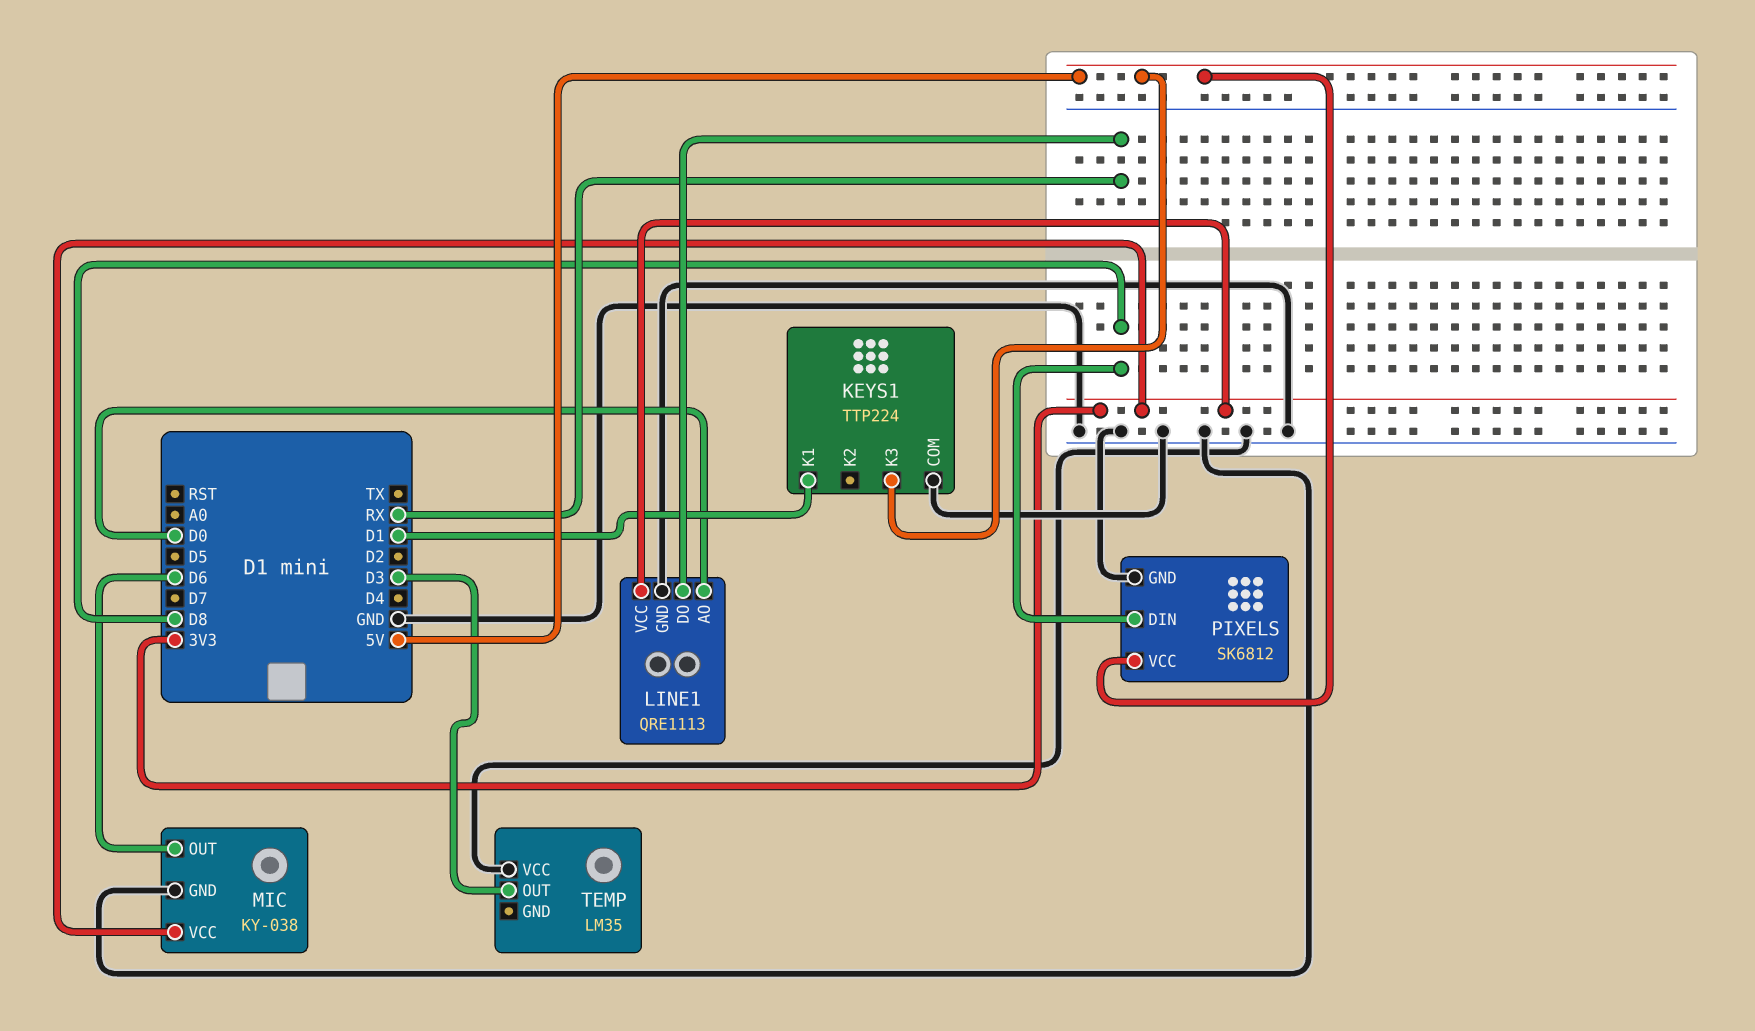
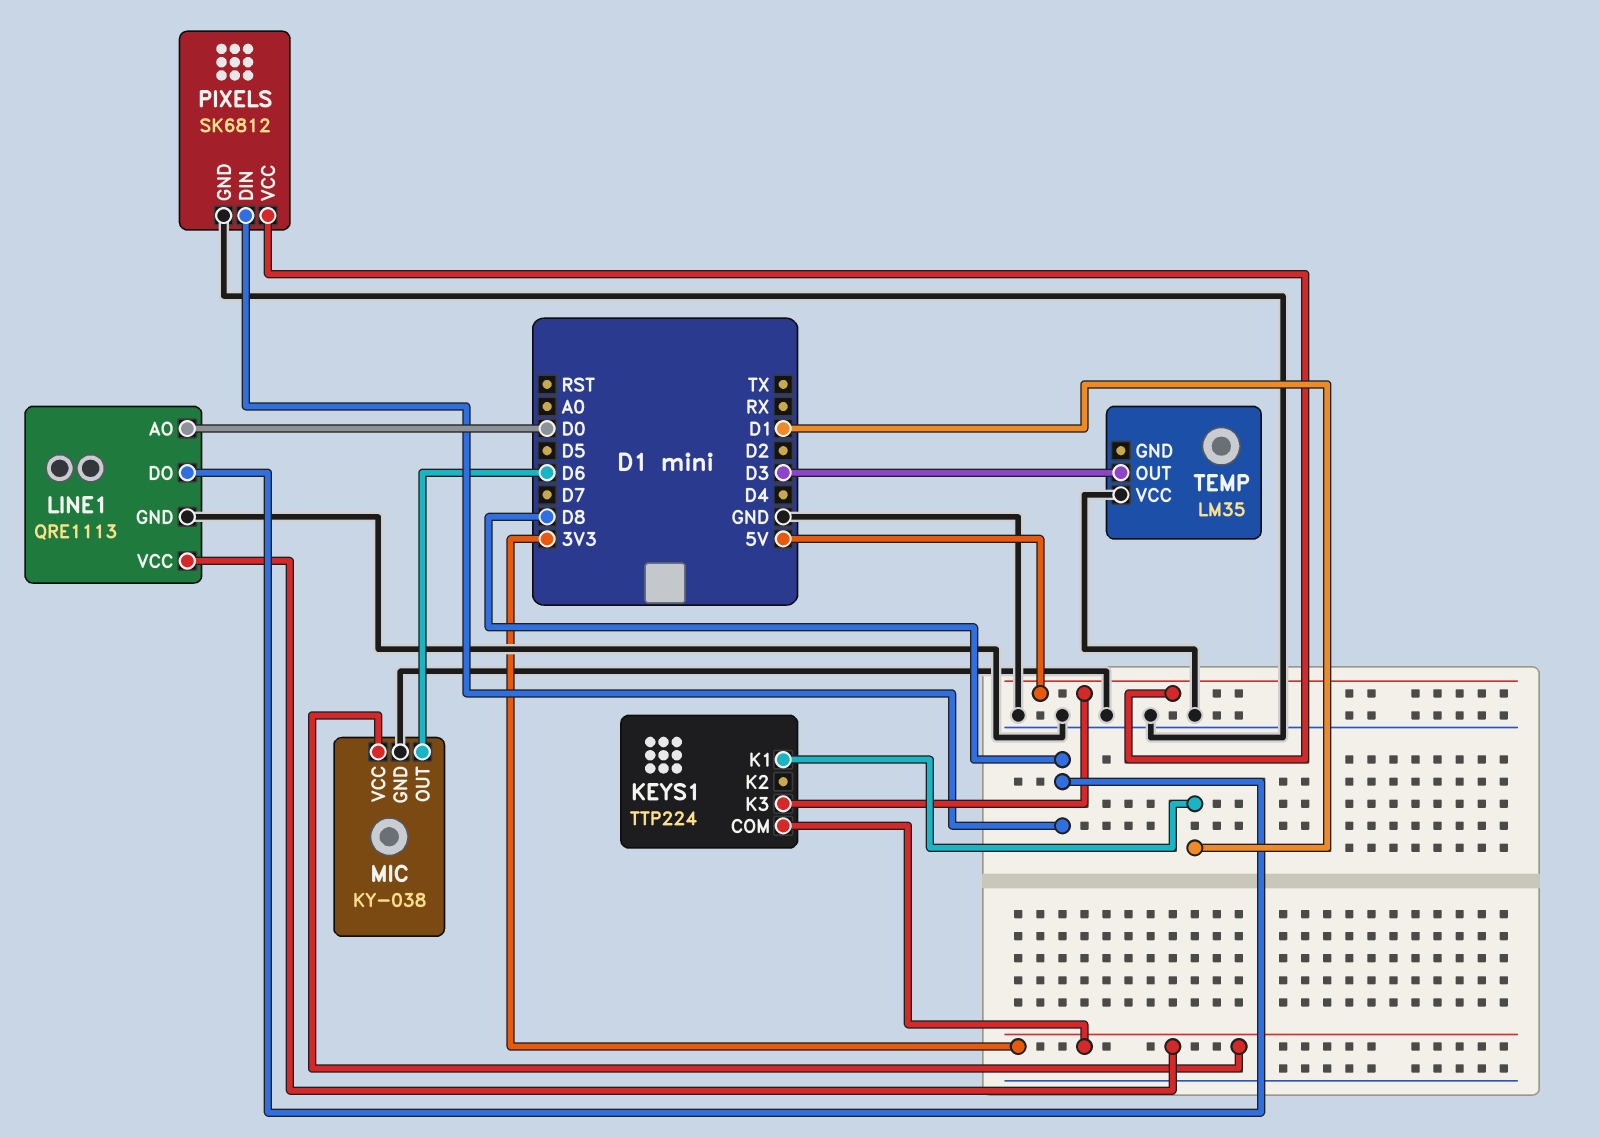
KEYS1 pin COM: GND -> 3V3
LINE1 pin DO: RX -> D8

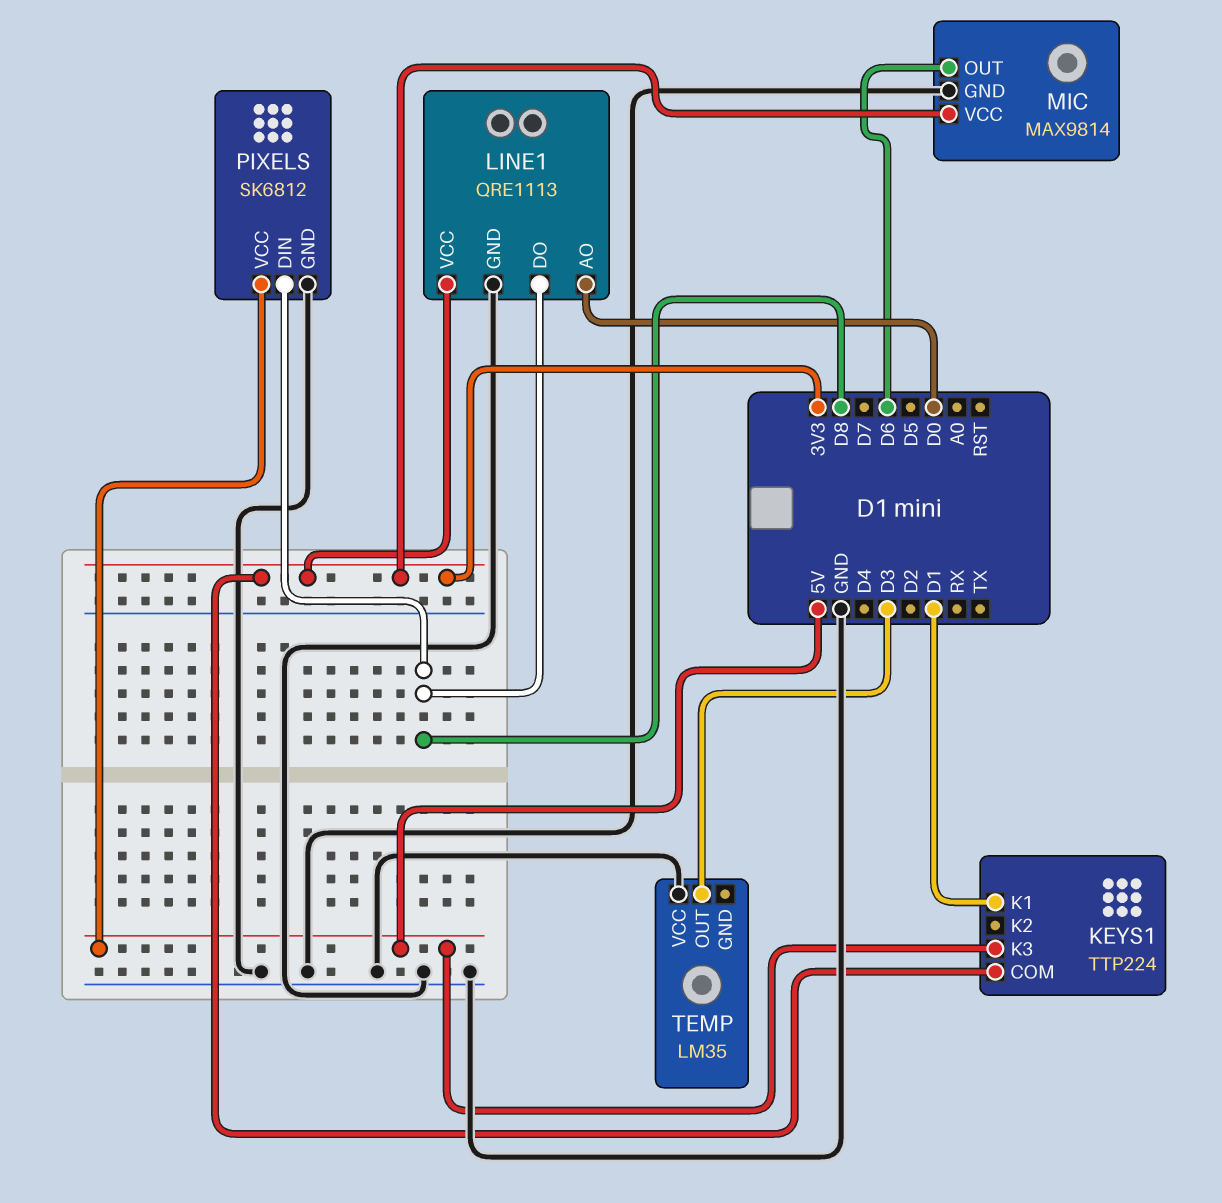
MIC: KY-038 -> MAX9814

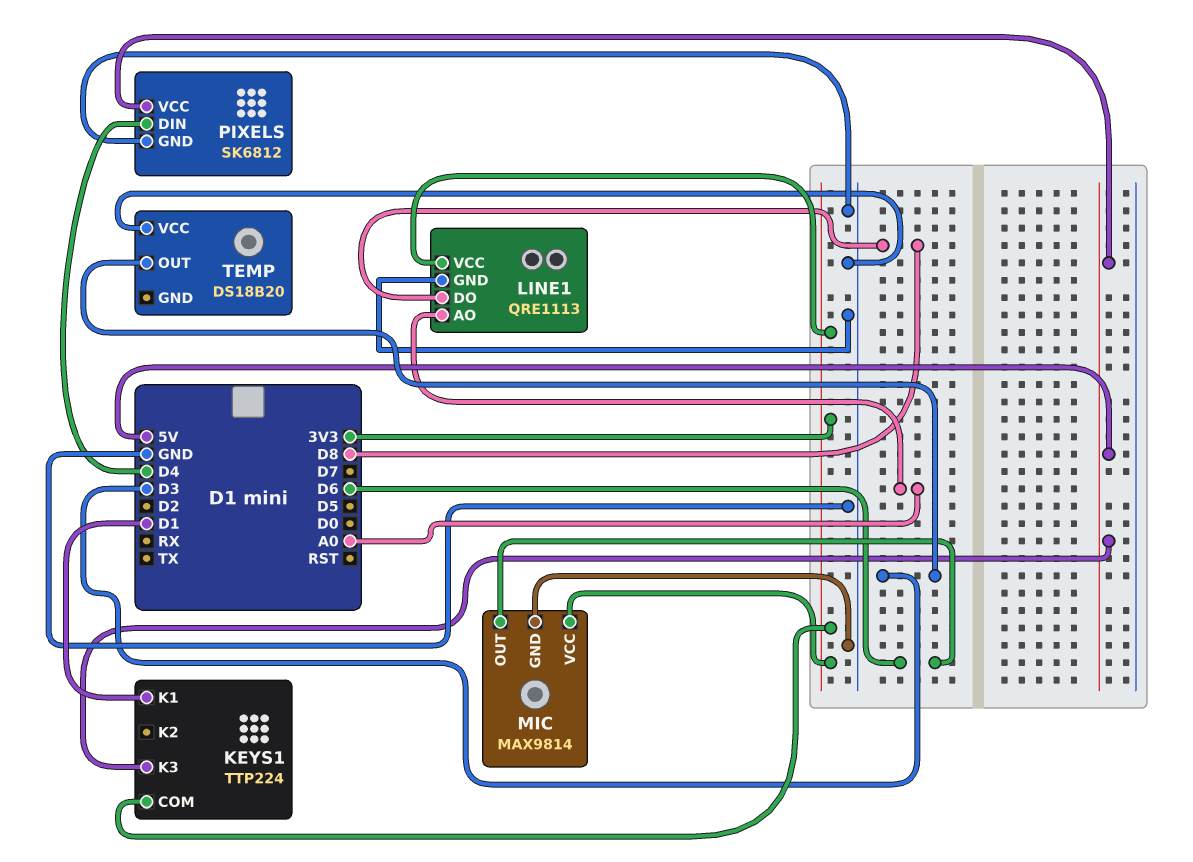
LINE1 pin AO: D0 -> A0
PIXELS pin DIN: D8 -> D4
TEMP: LM35 -> DS18B20

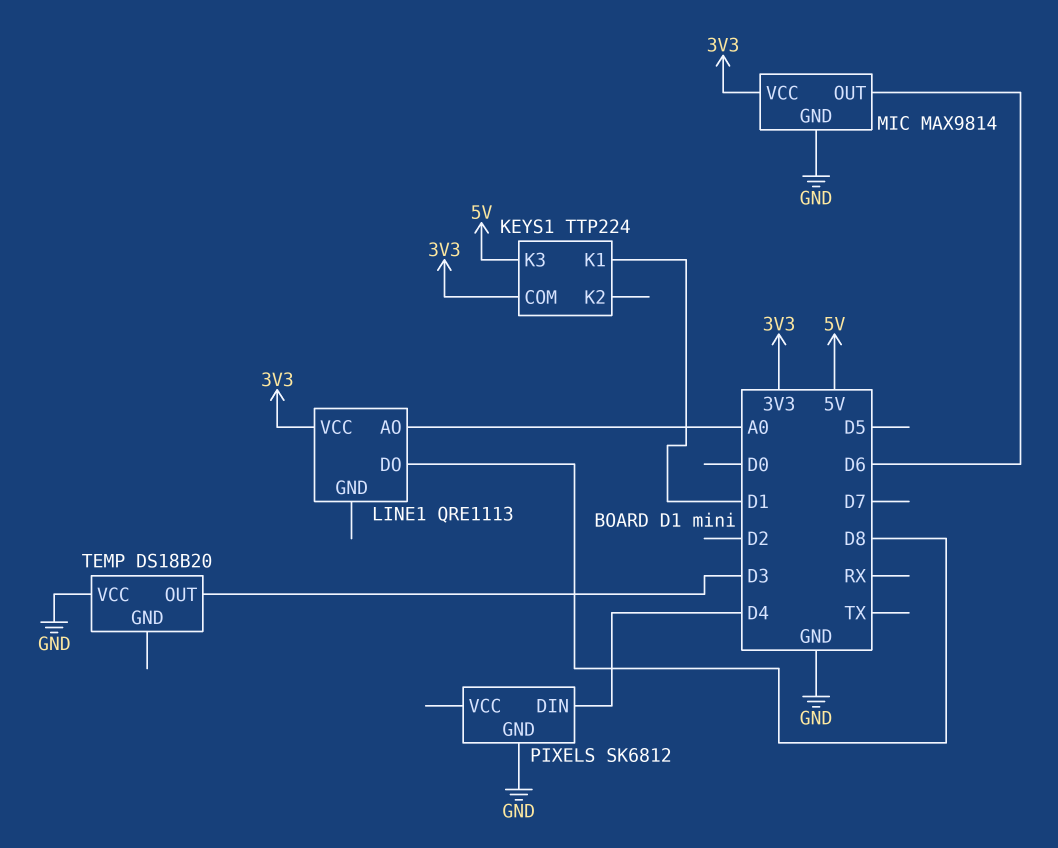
LINE1 pin GND: GND -> none
PIXELS pin VCC: 5V -> none

